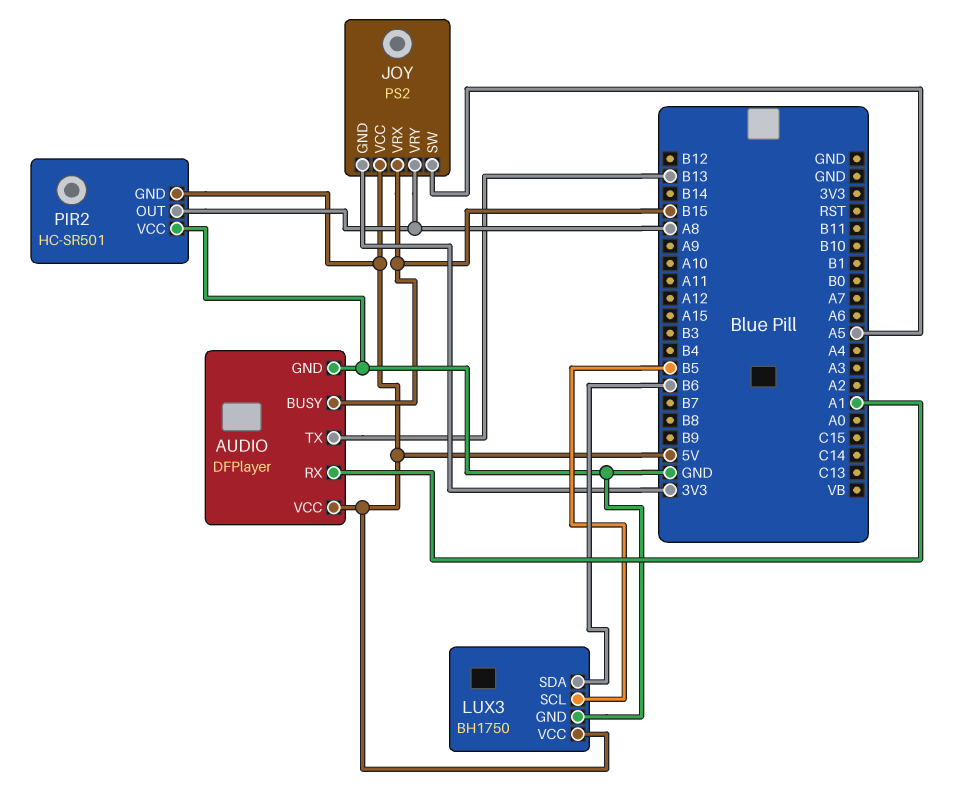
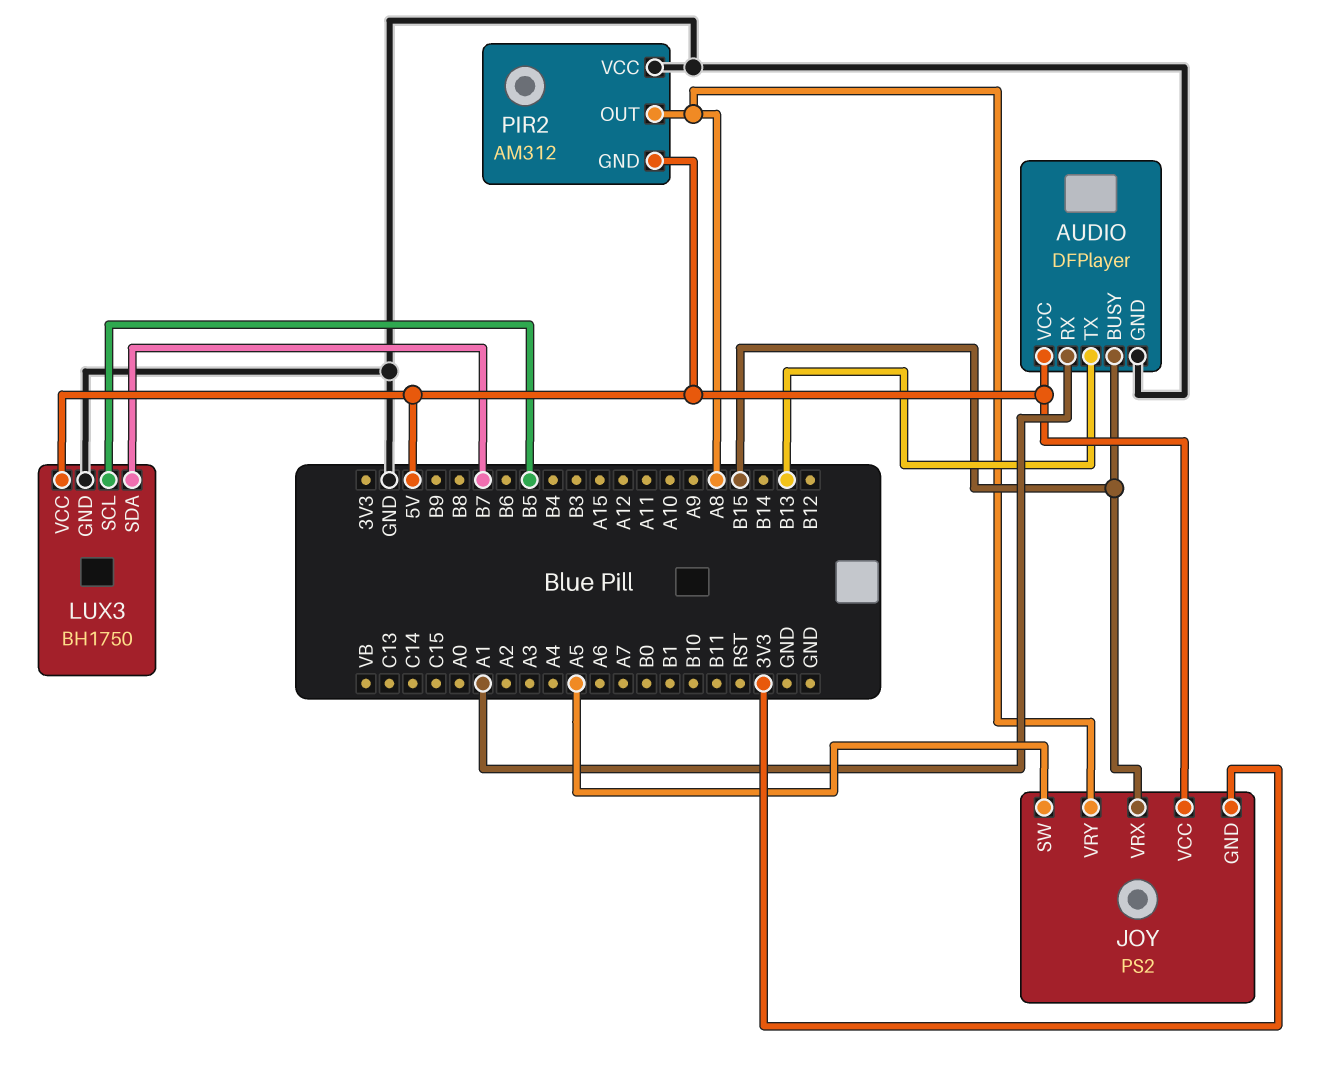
LUX3 pin SDA: B6 -> B7
PIR2: HC-SR501 -> AM312

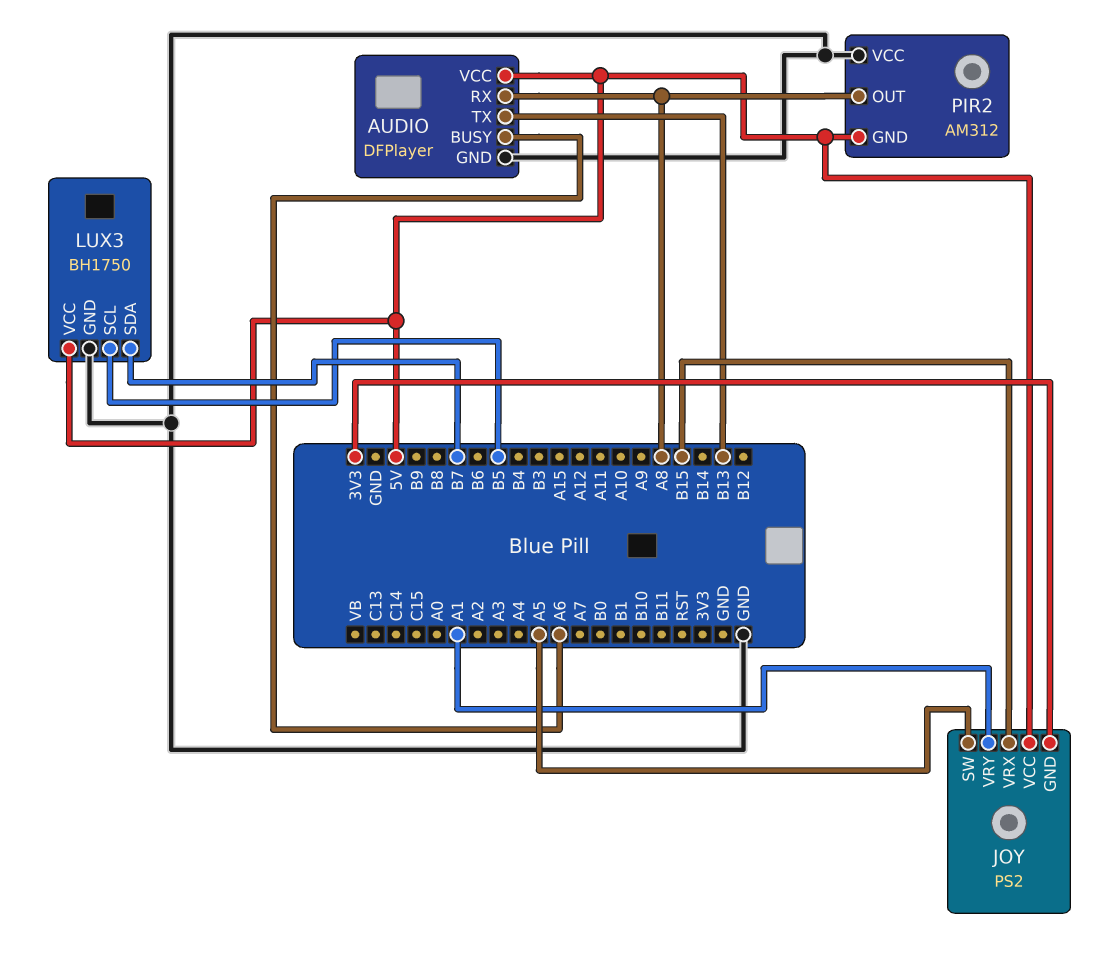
AUDIO pin BUSY: B15 -> A6
AUDIO pin RX: A1 -> A8
JOY pin VRY: A8 -> A1

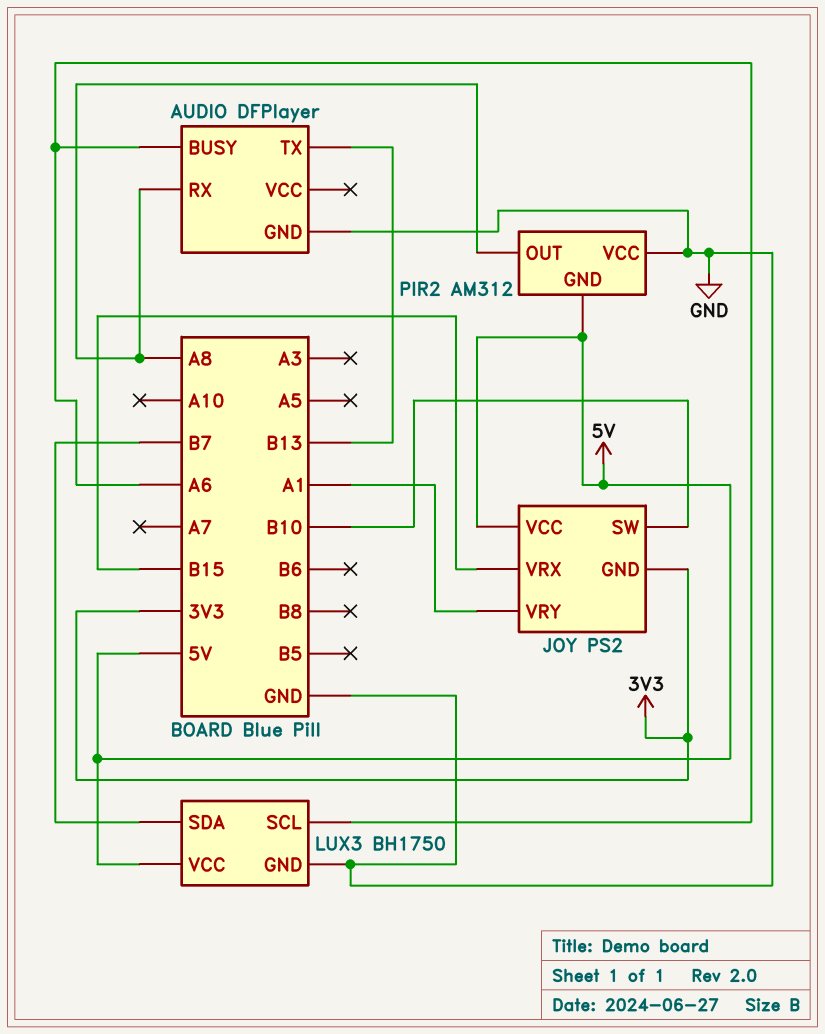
AUDIO pin VCC: 5V -> none
JOY pin SW: A5 -> B10
LUX3 pin SCL: B5 -> A6

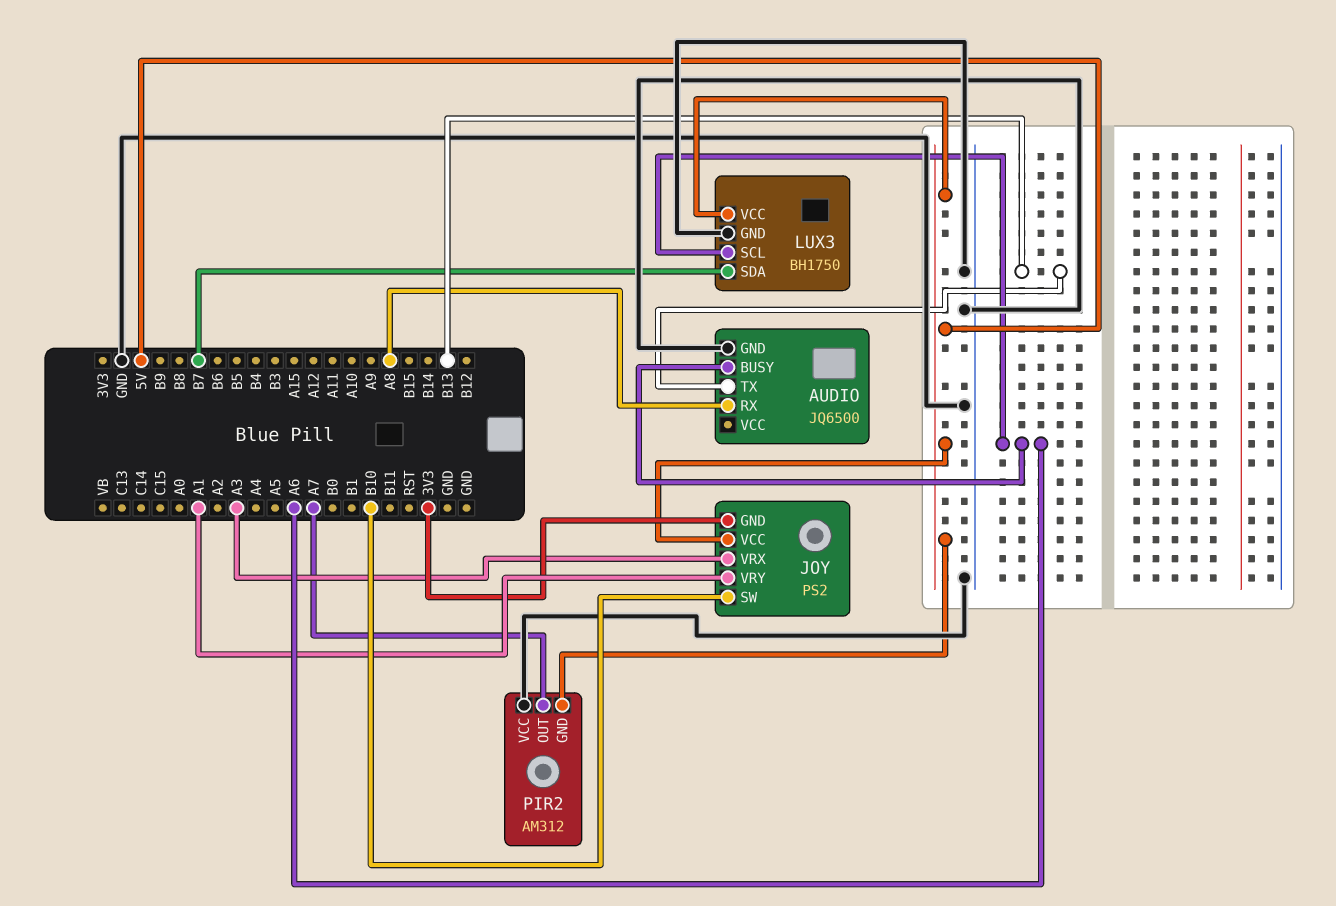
AUDIO: DFPlayer -> JQ6500
JOY pin VRX: B15 -> A3
PIR2 pin OUT: A8 -> A7

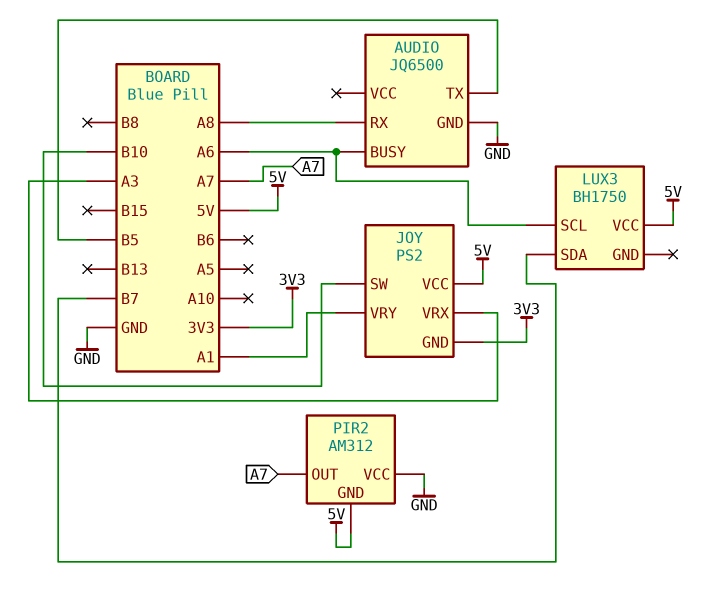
AUDIO pin TX: B13 -> B5
LUX3 pin GND: GND -> none

